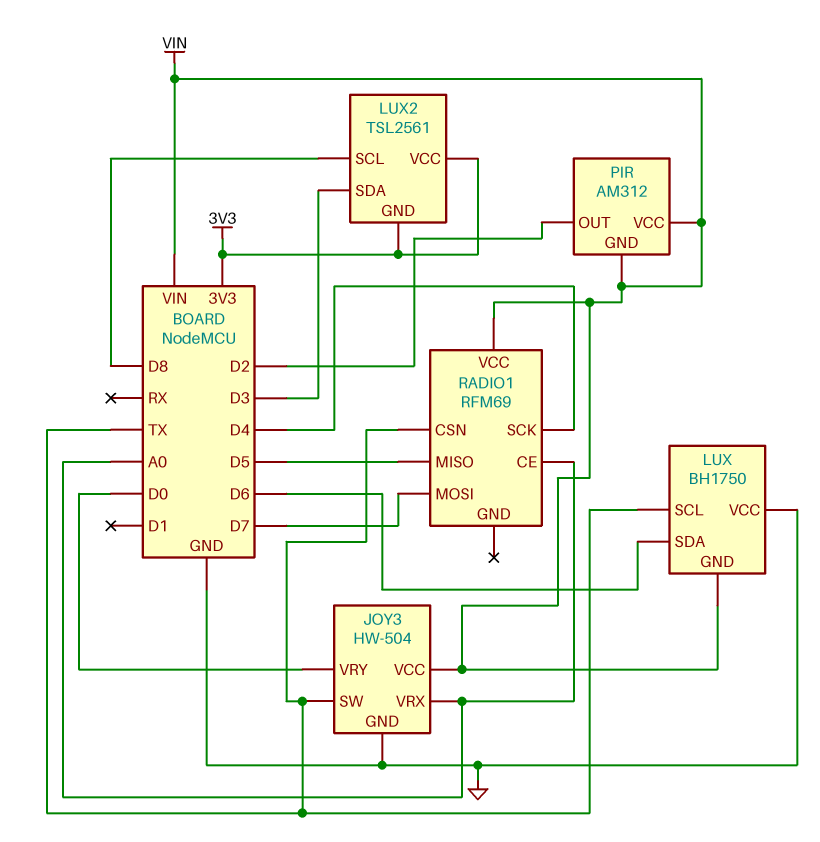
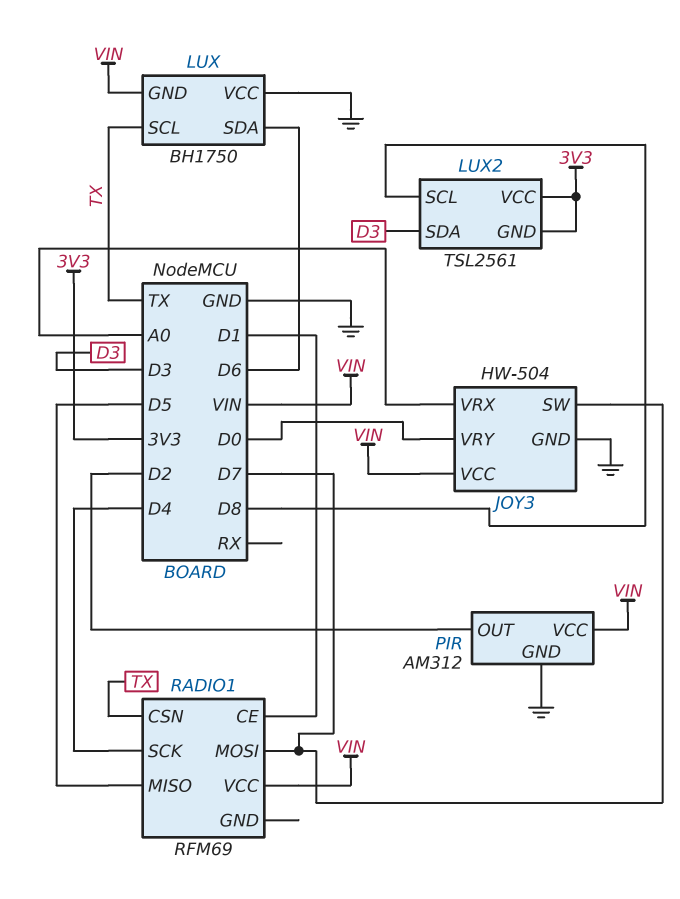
JOY3 pin SW: TX -> D7
PIR pin GND: VIN -> GND
RADIO1 pin CE: A0 -> D1

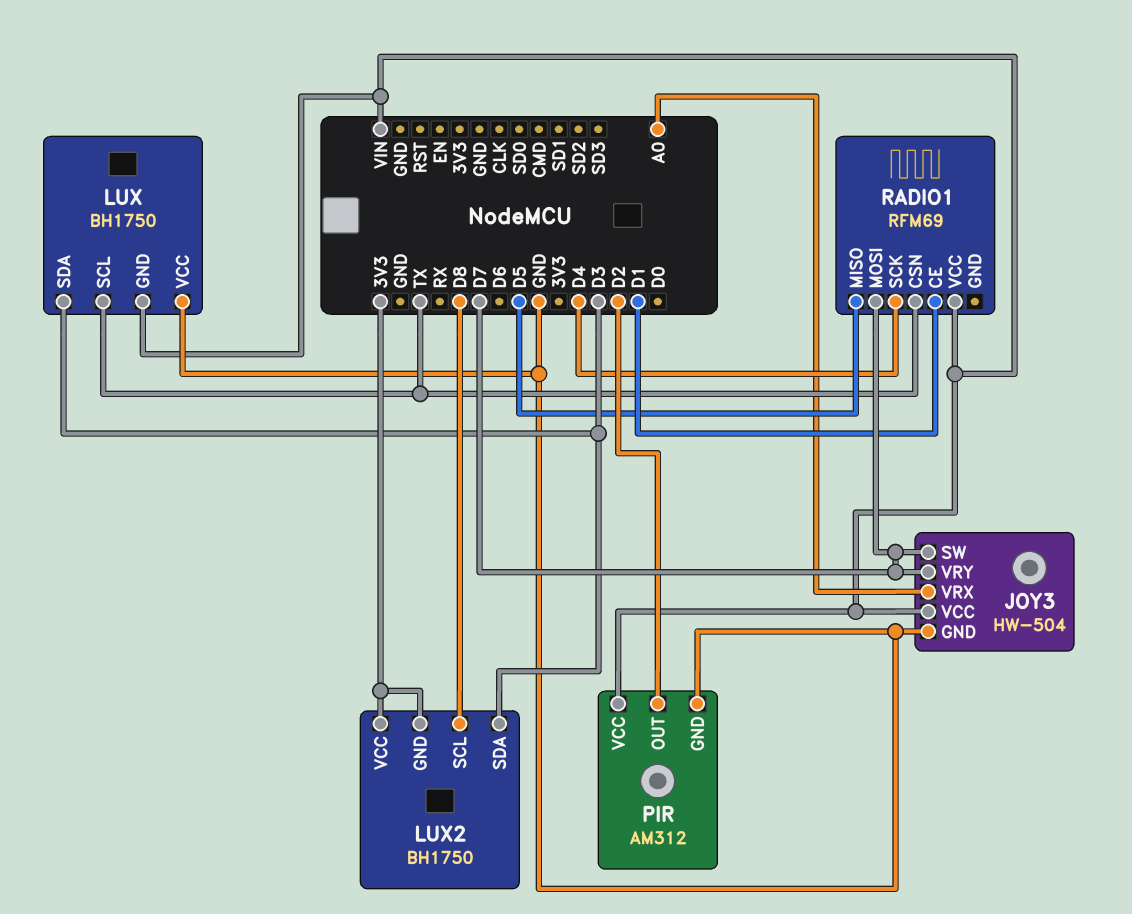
JOY3 pin VRY: D0 -> D7
LUX pin SDA: D6 -> D3
LUX2: TSL2561 -> BH1750

